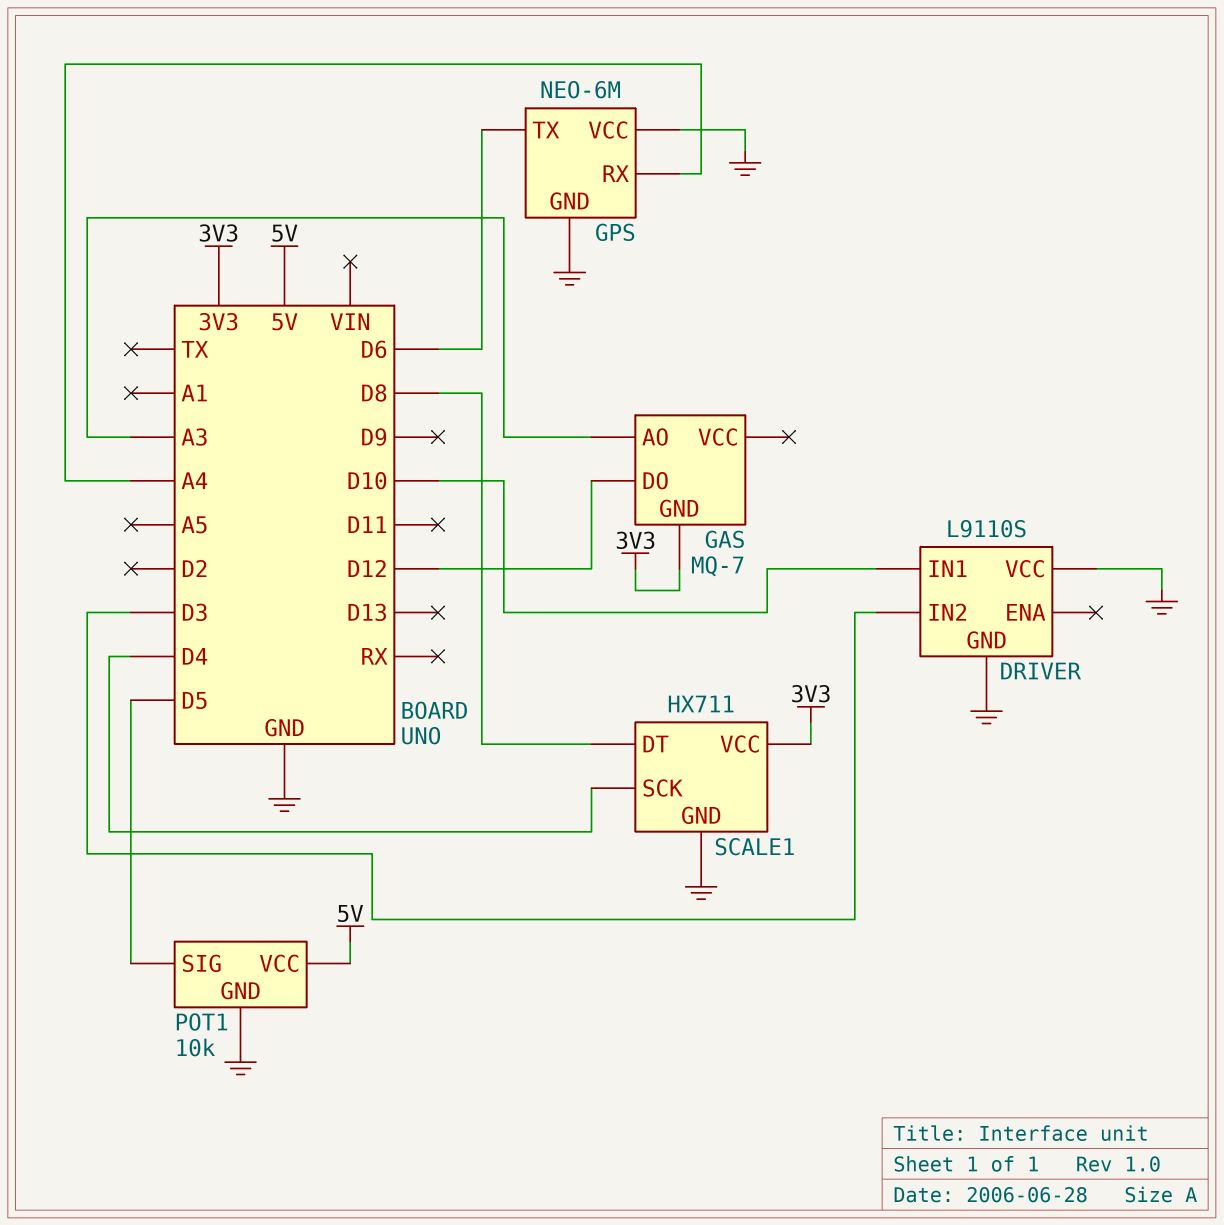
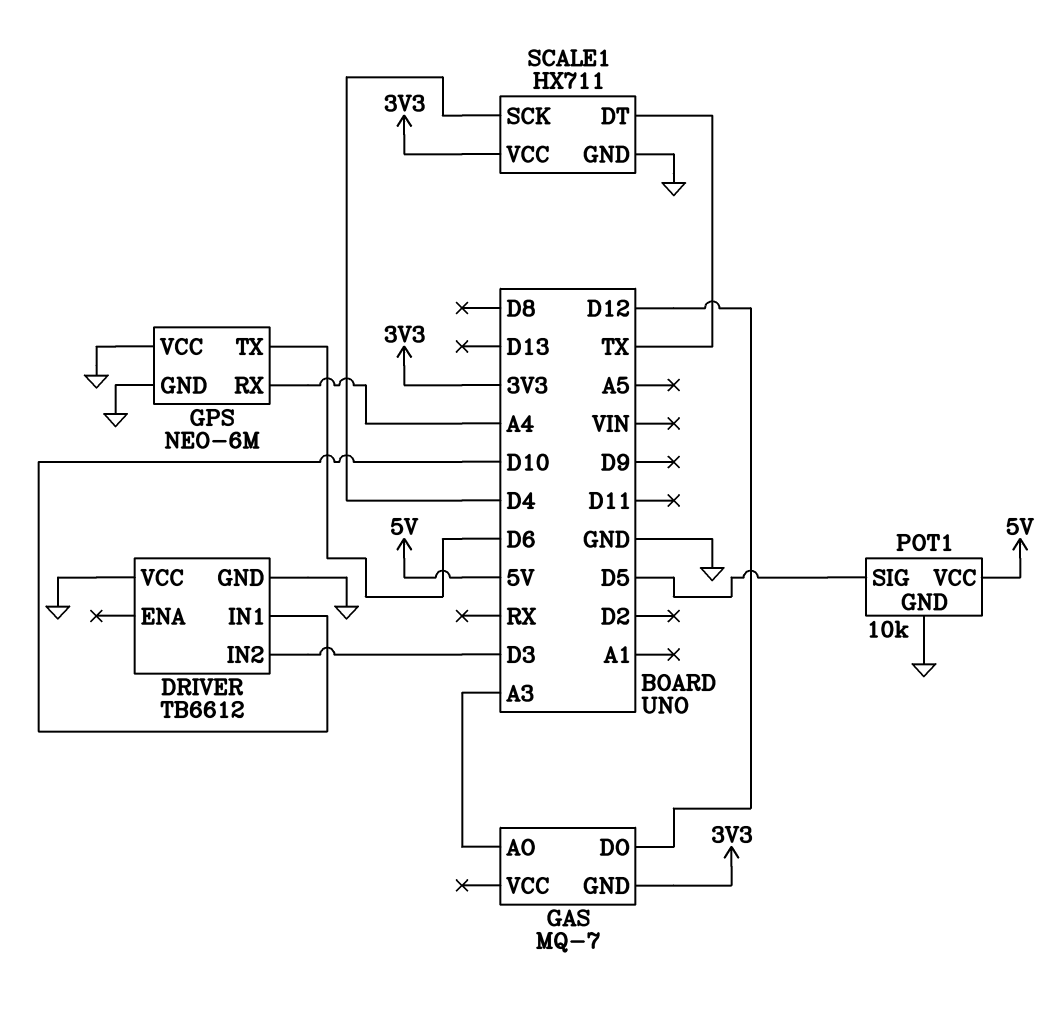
DRIVER: L9110S -> TB6612
SCALE1 pin DT: D8 -> TX

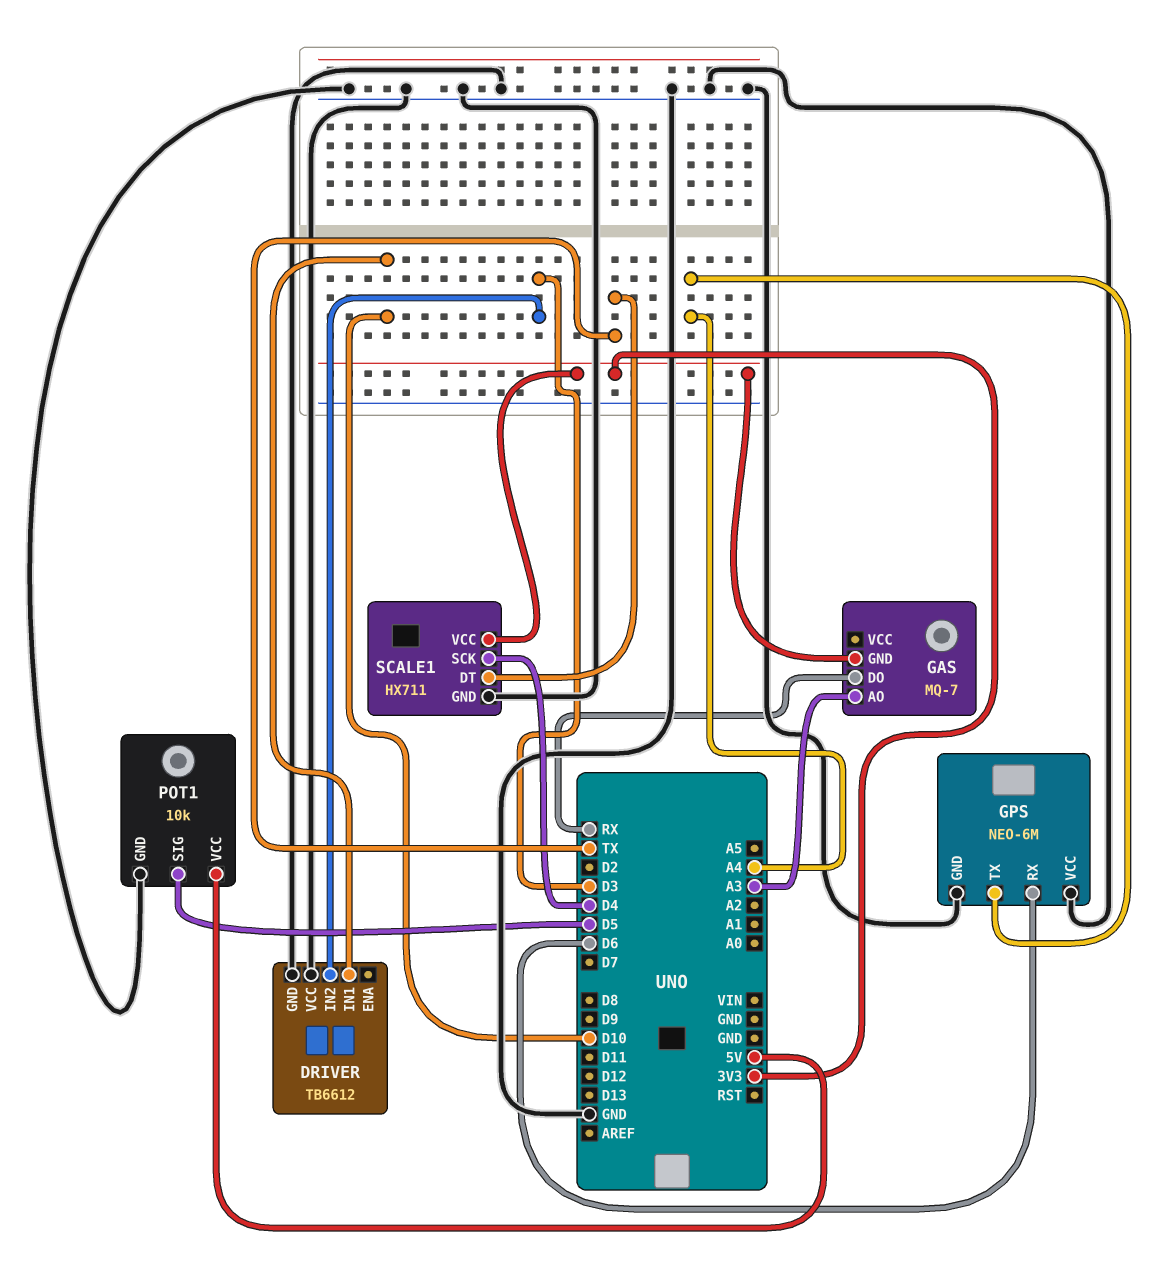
GAS pin DO: D12 -> RX
GPS pin RX: A4 -> D6
GPS pin TX: D6 -> A4

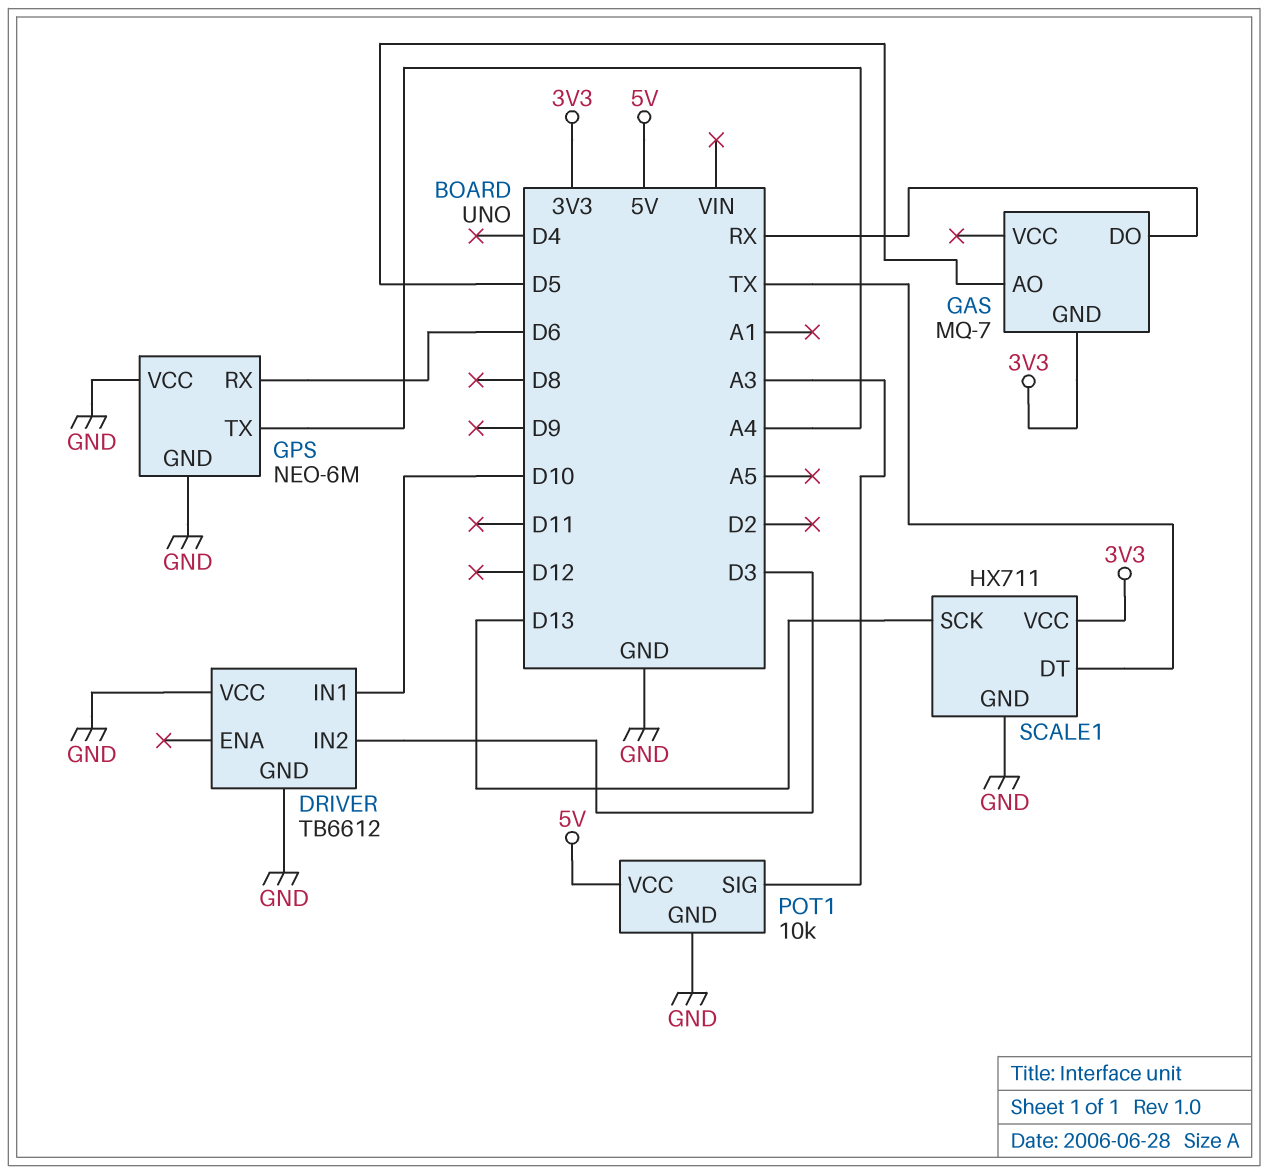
GAS pin AO: A3 -> D5
POT1 pin SIG: D5 -> A3
SCALE1 pin SCK: D4 -> D13

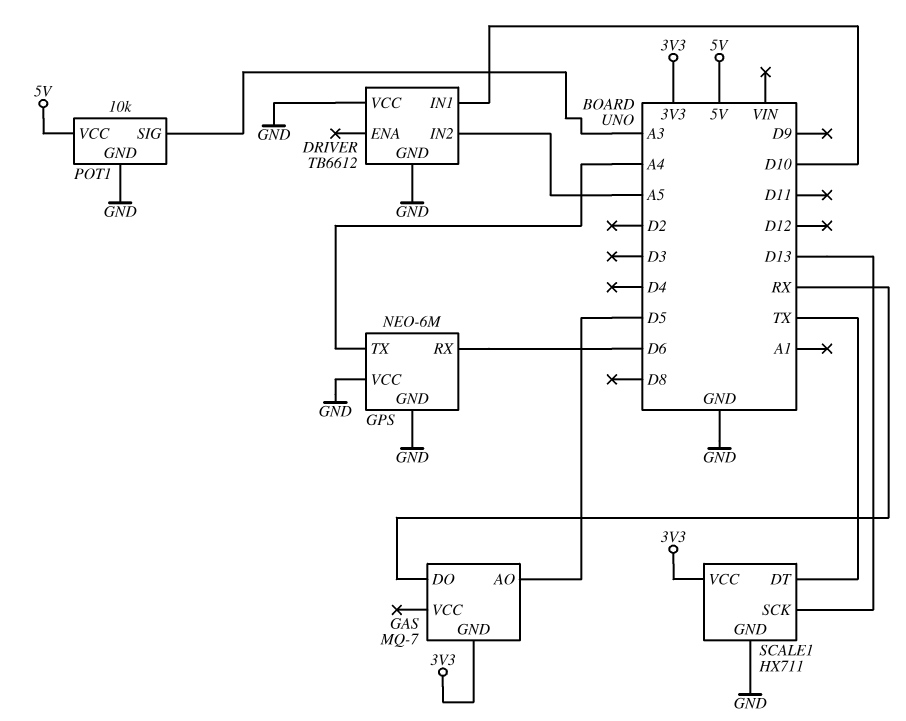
DRIVER pin IN2: D3 -> A5

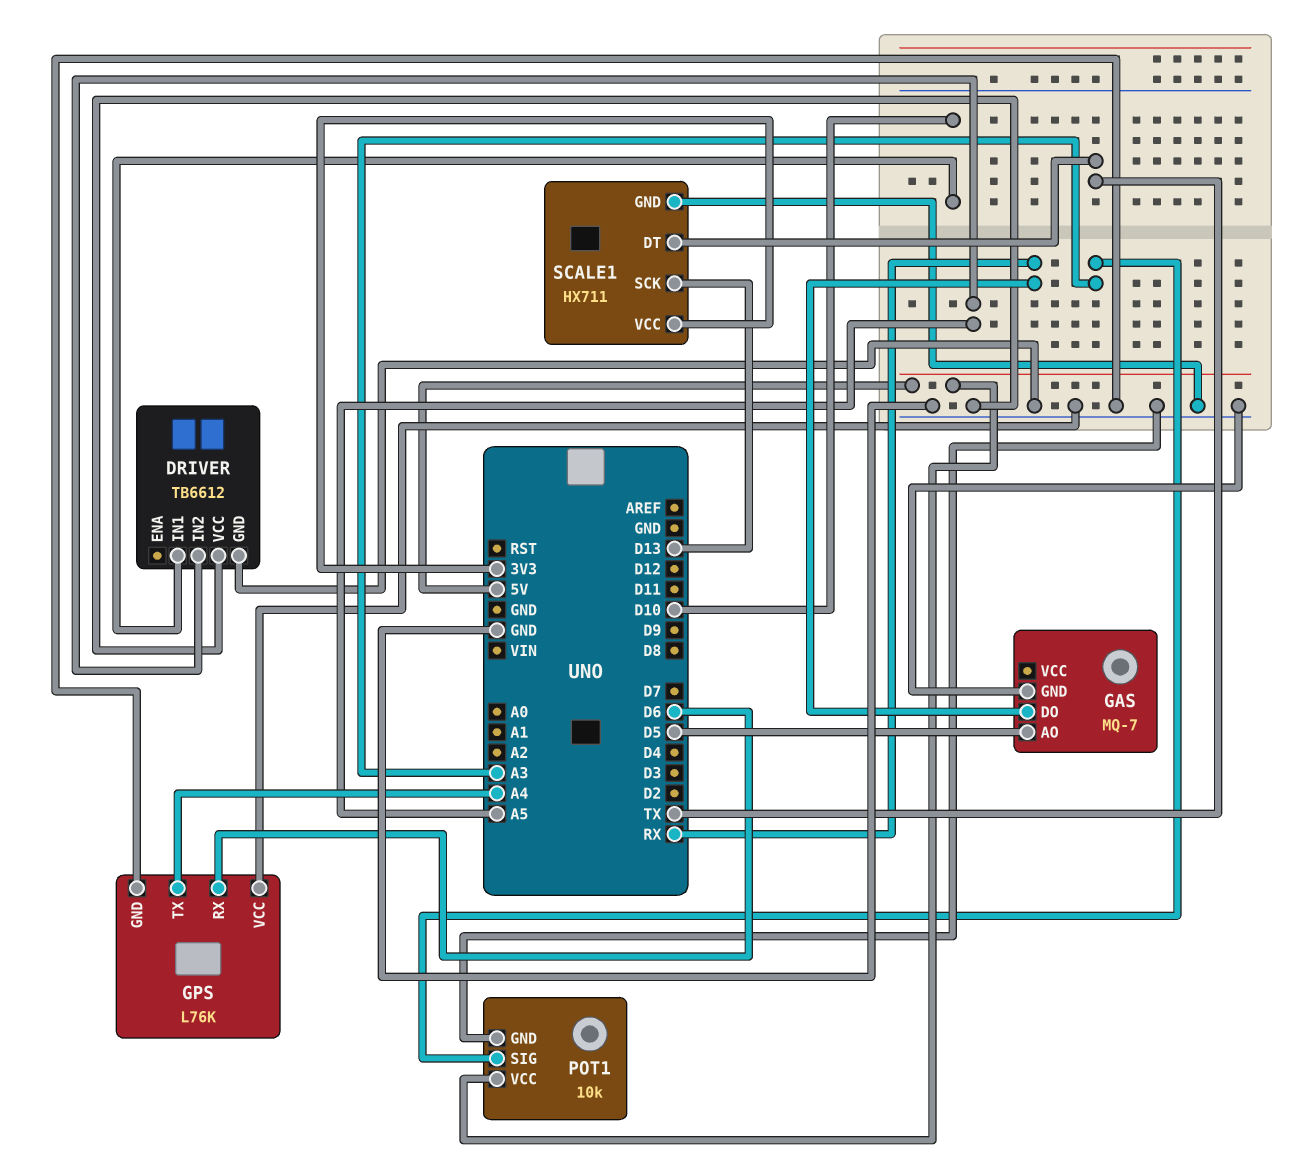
GAS pin GND: 3V3 -> GND
GPS: NEO-6M -> L76K

